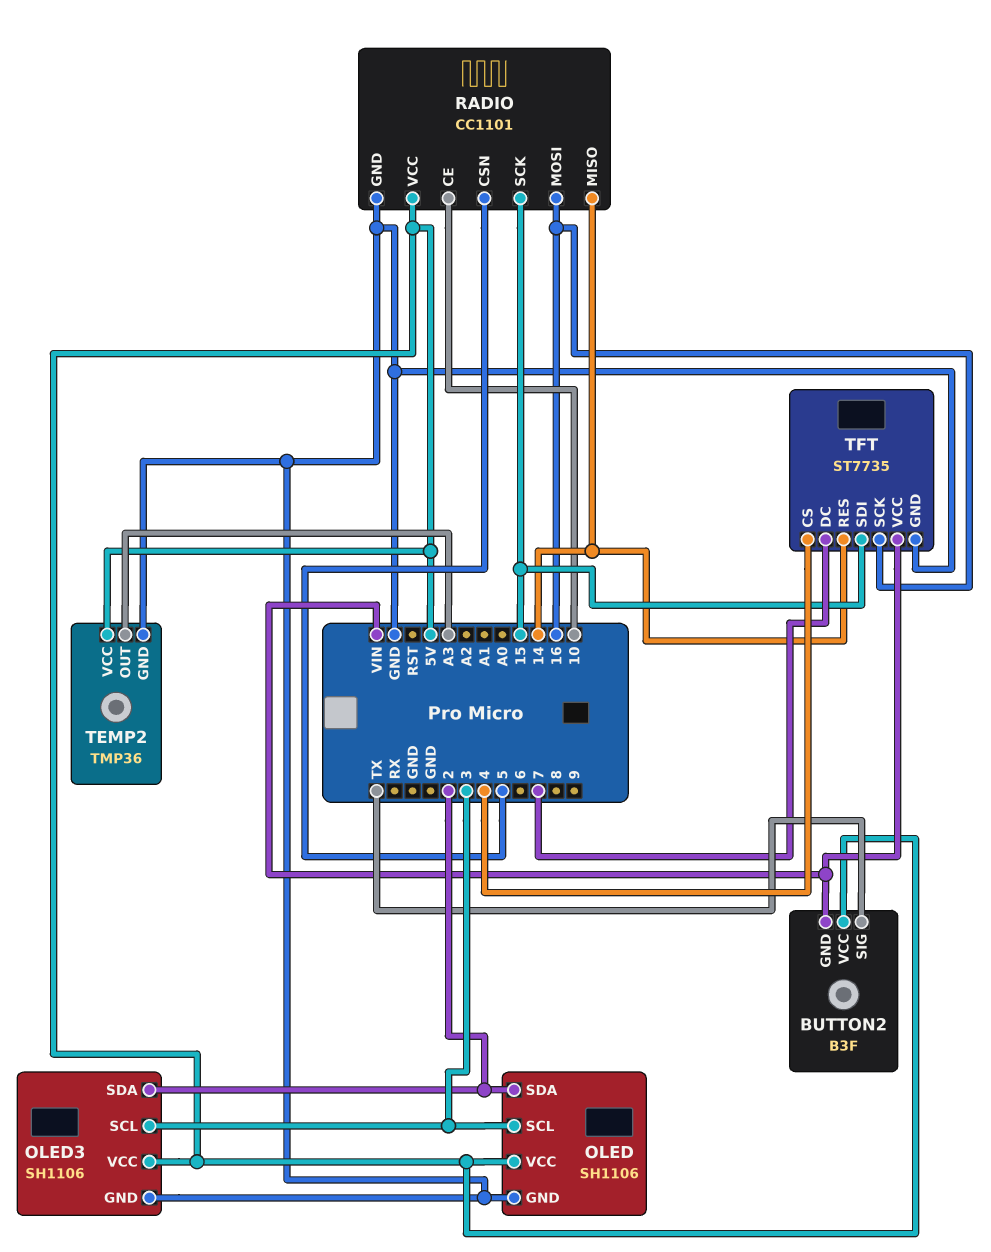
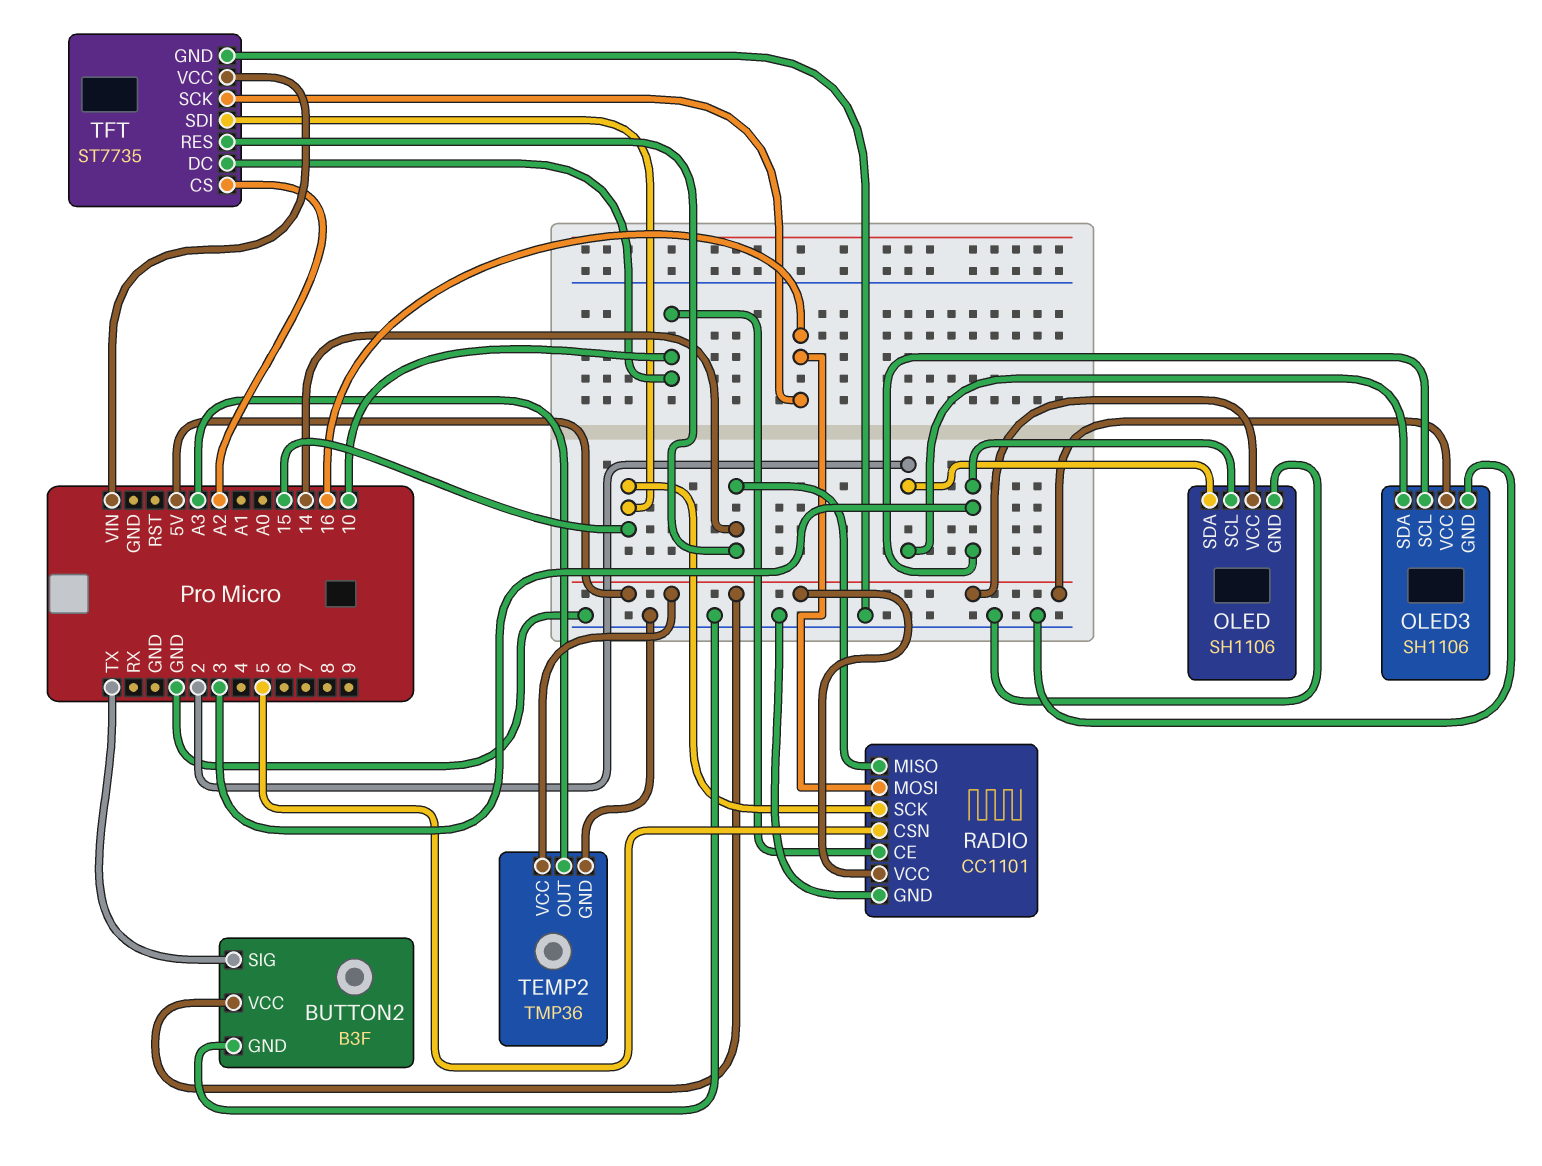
BUTTON2 pin GND: VIN -> GND
TFT pin CS: 4 -> A2
TFT pin DC: 7 -> 10

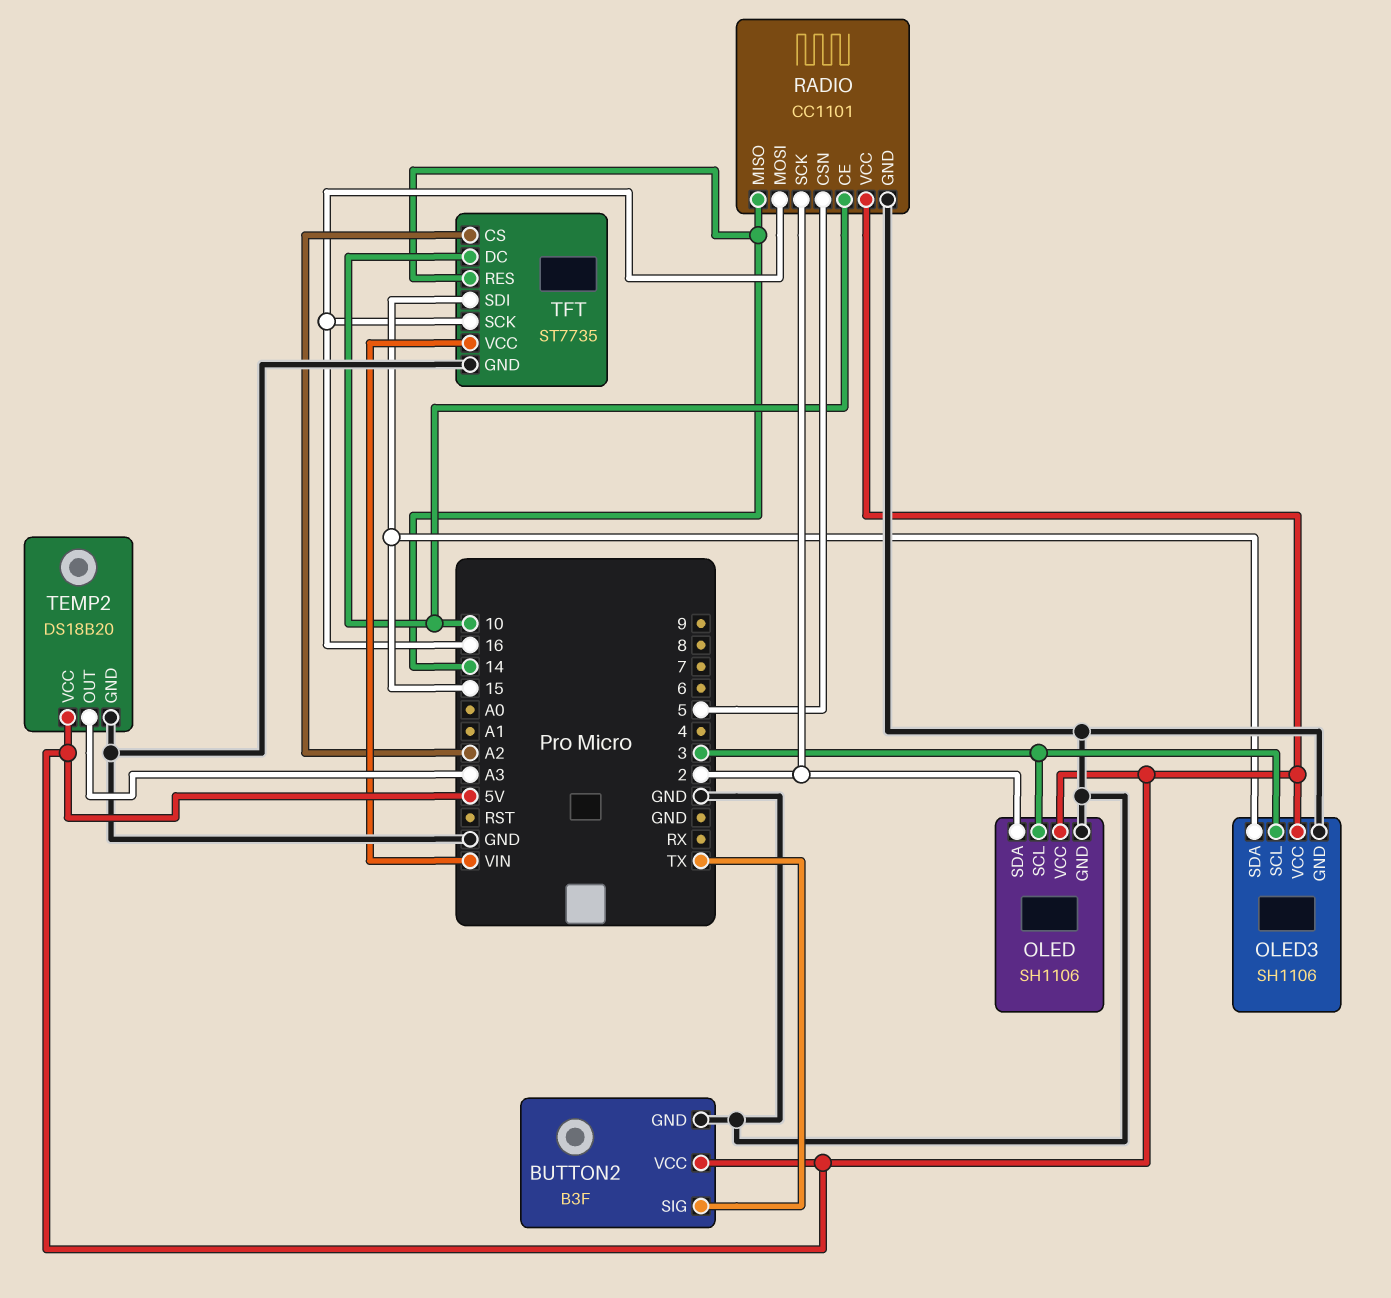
OLED3 pin SDA: 2 -> 15
RADIO pin SCK: 15 -> 2
TEMP2: TMP36 -> DS18B20

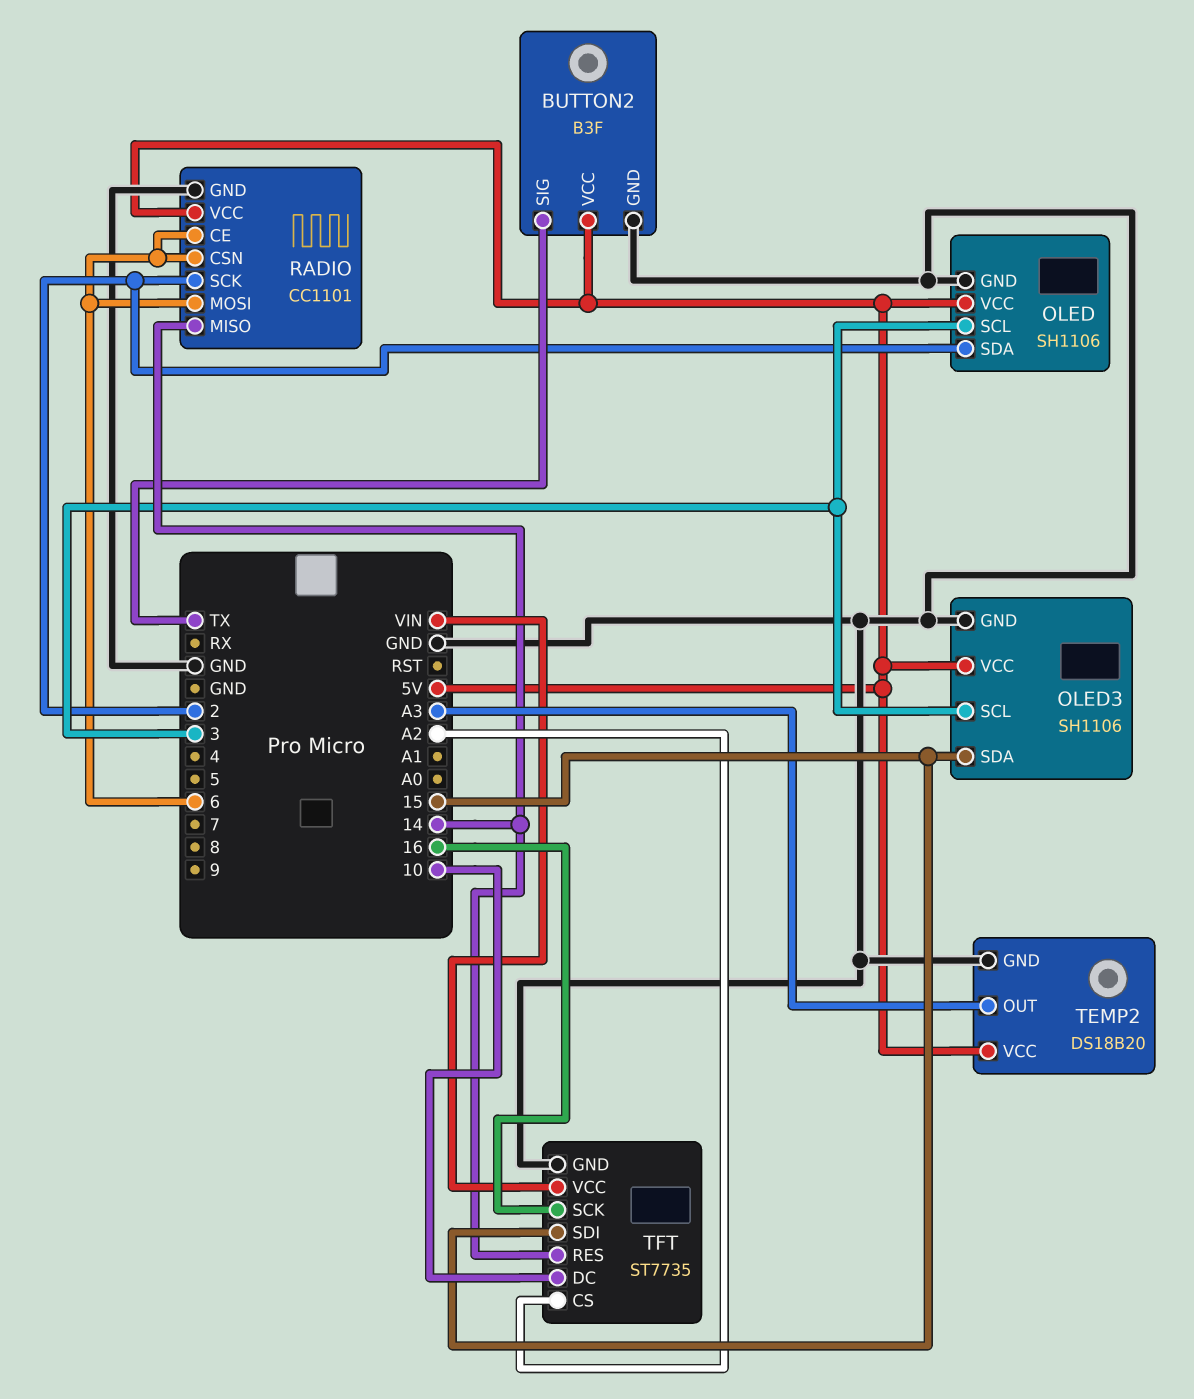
RADIO pin CE: 10 -> 6
RADIO pin CSN: 5 -> 6
RADIO pin MOSI: 16 -> 6

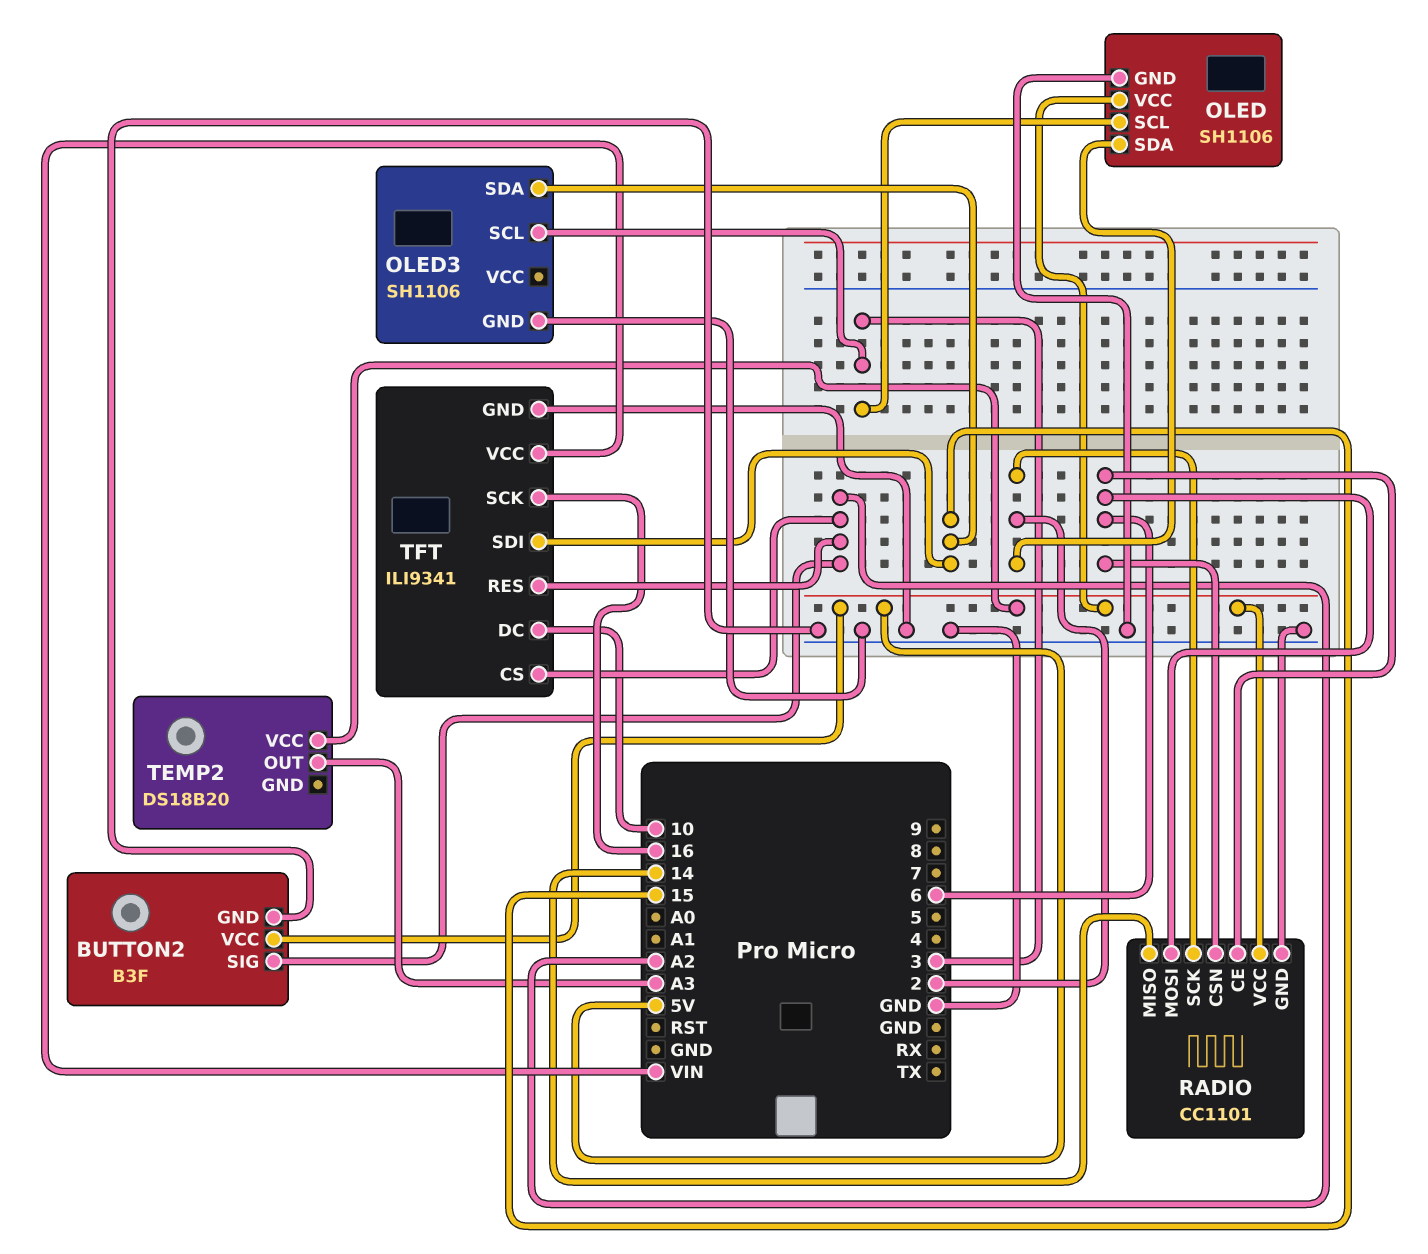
BUTTON2 pin SIG: TX -> A2
OLED3 pin VCC: 5V -> none
TEMP2 pin GND: GND -> none
TFT: ST7735 -> ILI9341
TFT pin RES: 14 -> A2

